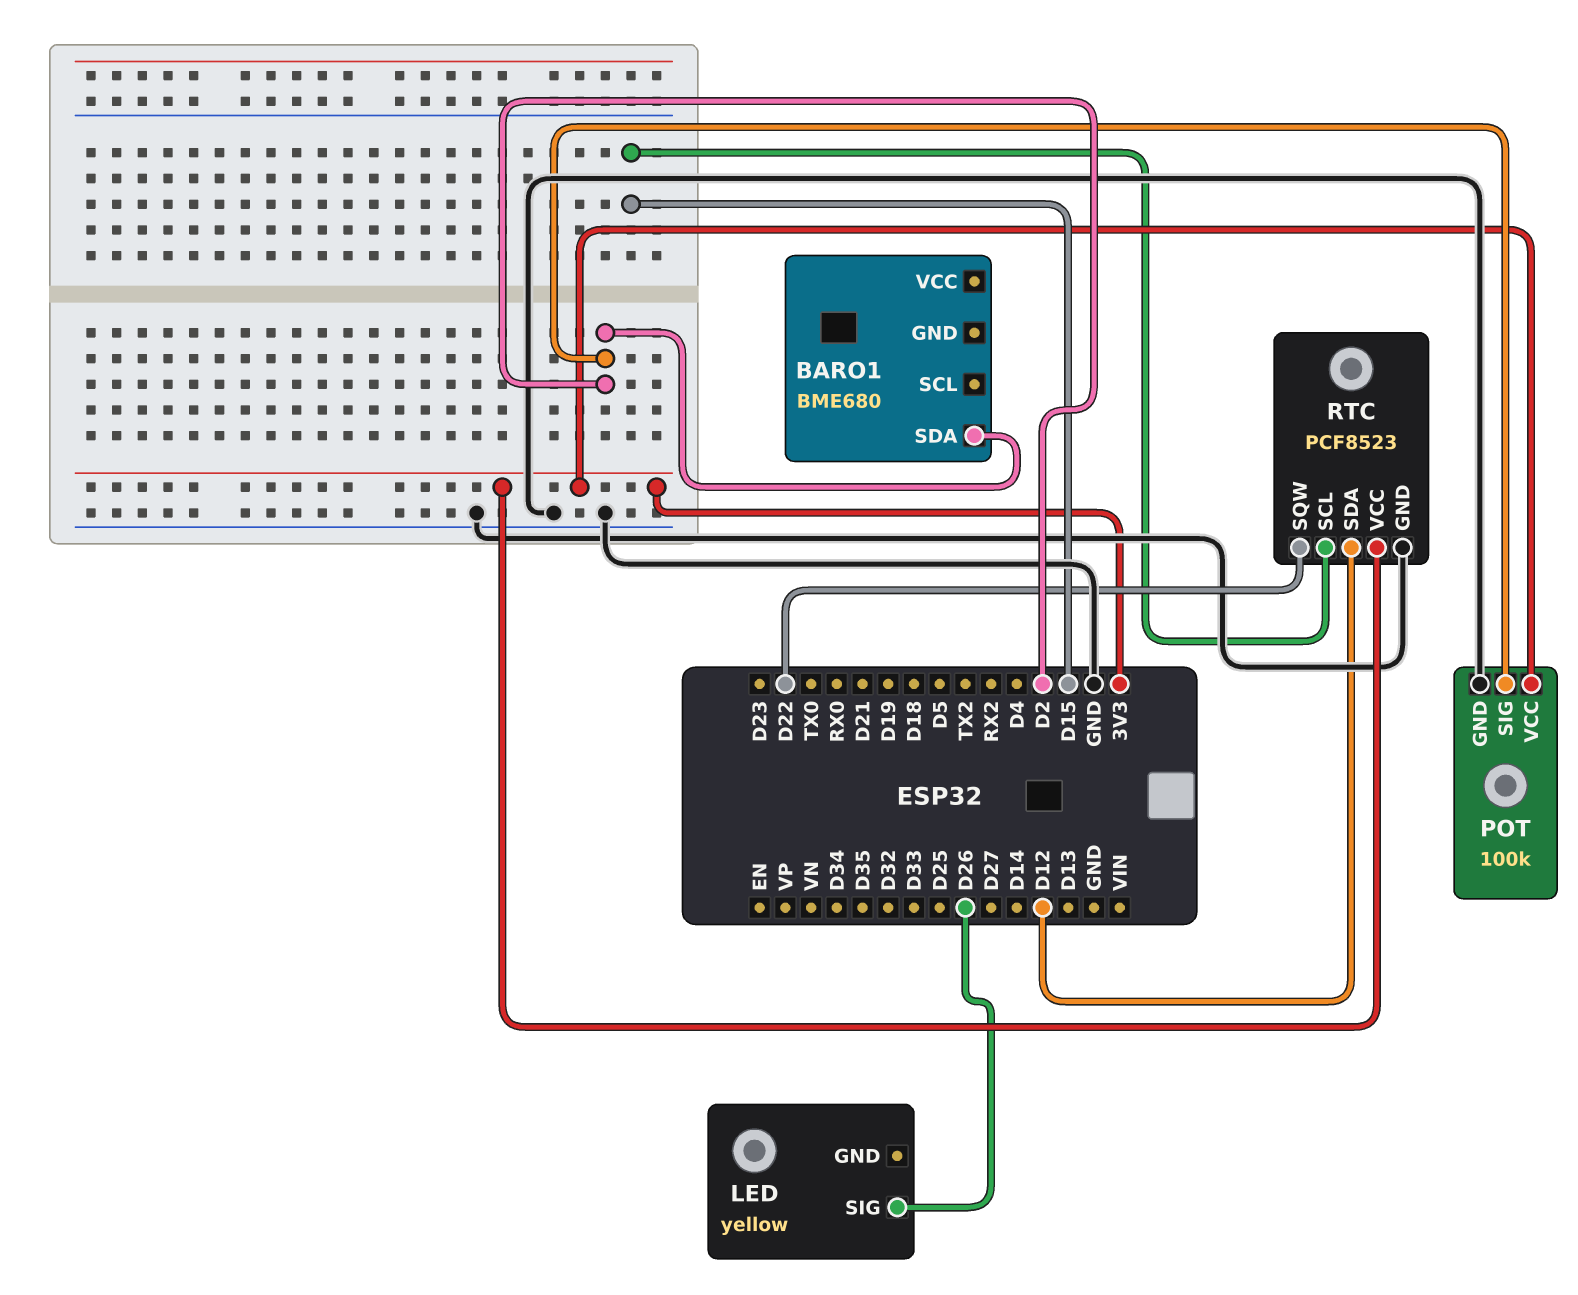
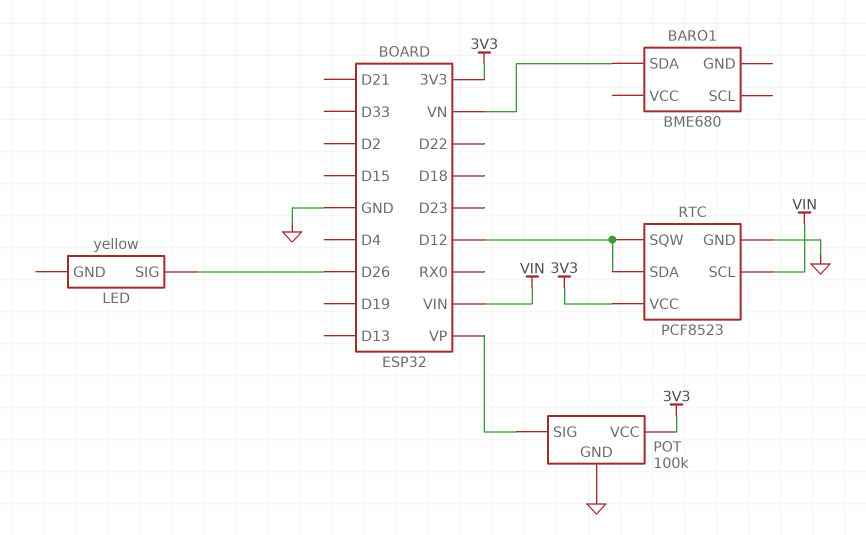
BARO1 pin SDA: D2 -> VN
POT pin SIG: D2 -> VP
RTC pin SCL: D15 -> VIN
RTC pin SQW: D22 -> D12

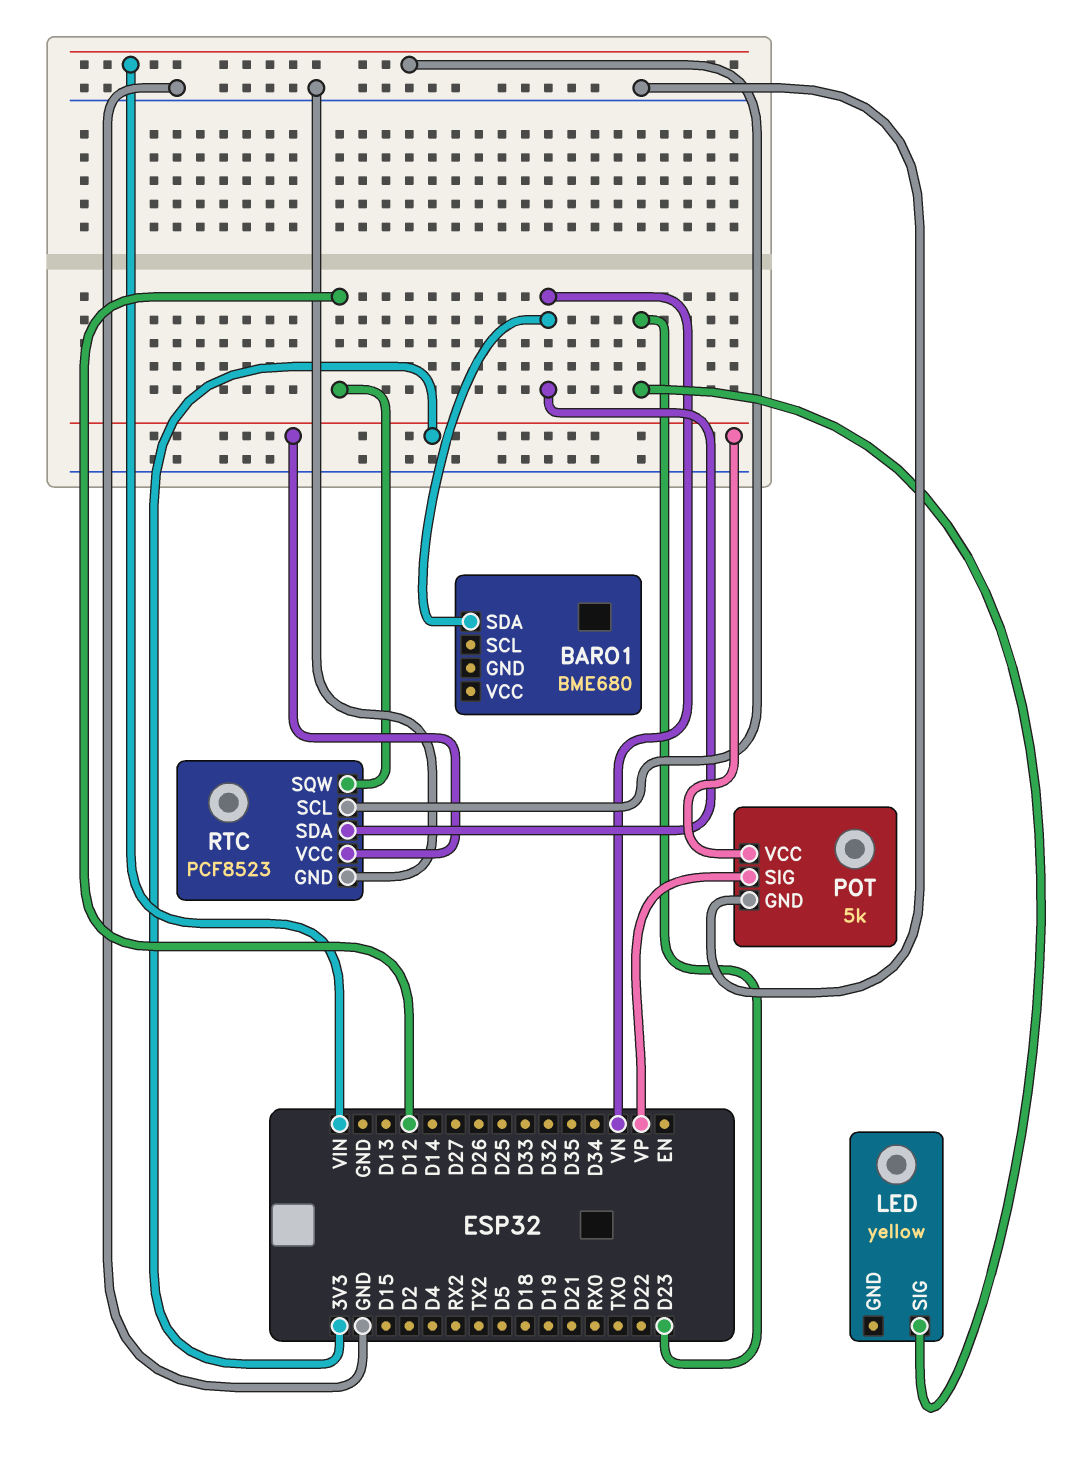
LED pin SIG: D26 -> D23
POT: 100k -> 5k
RTC pin SDA: D12 -> VN

